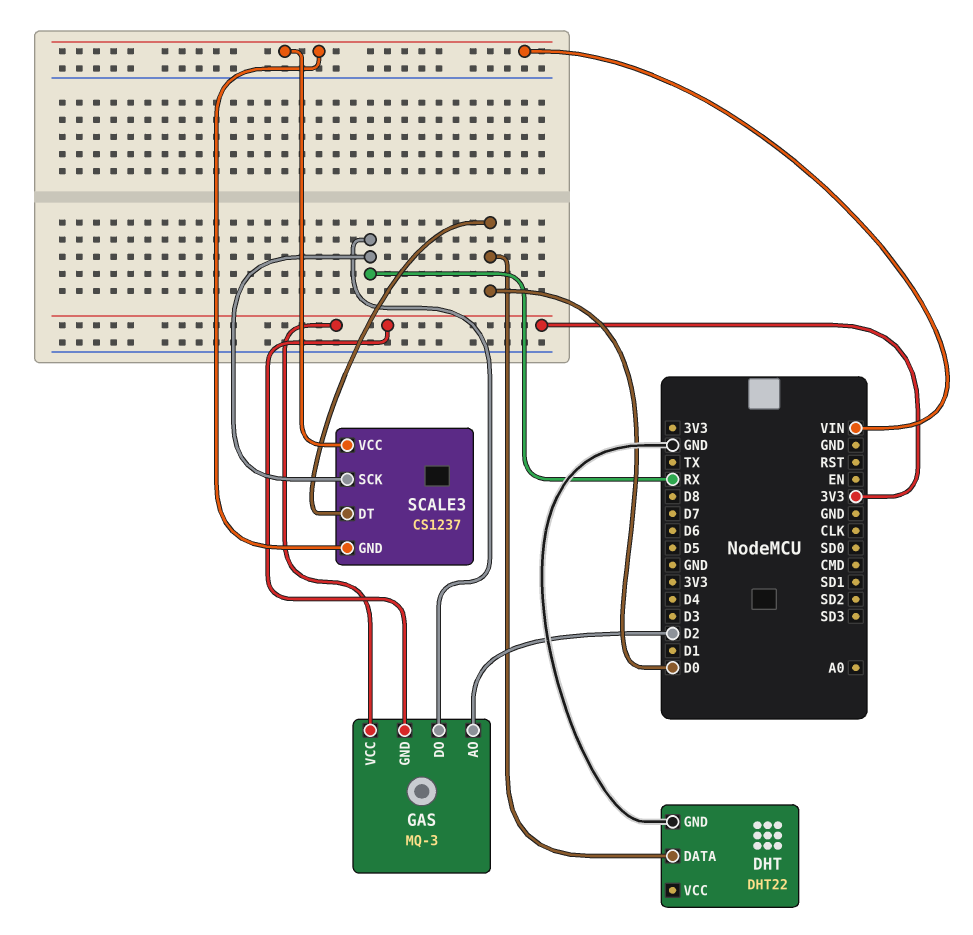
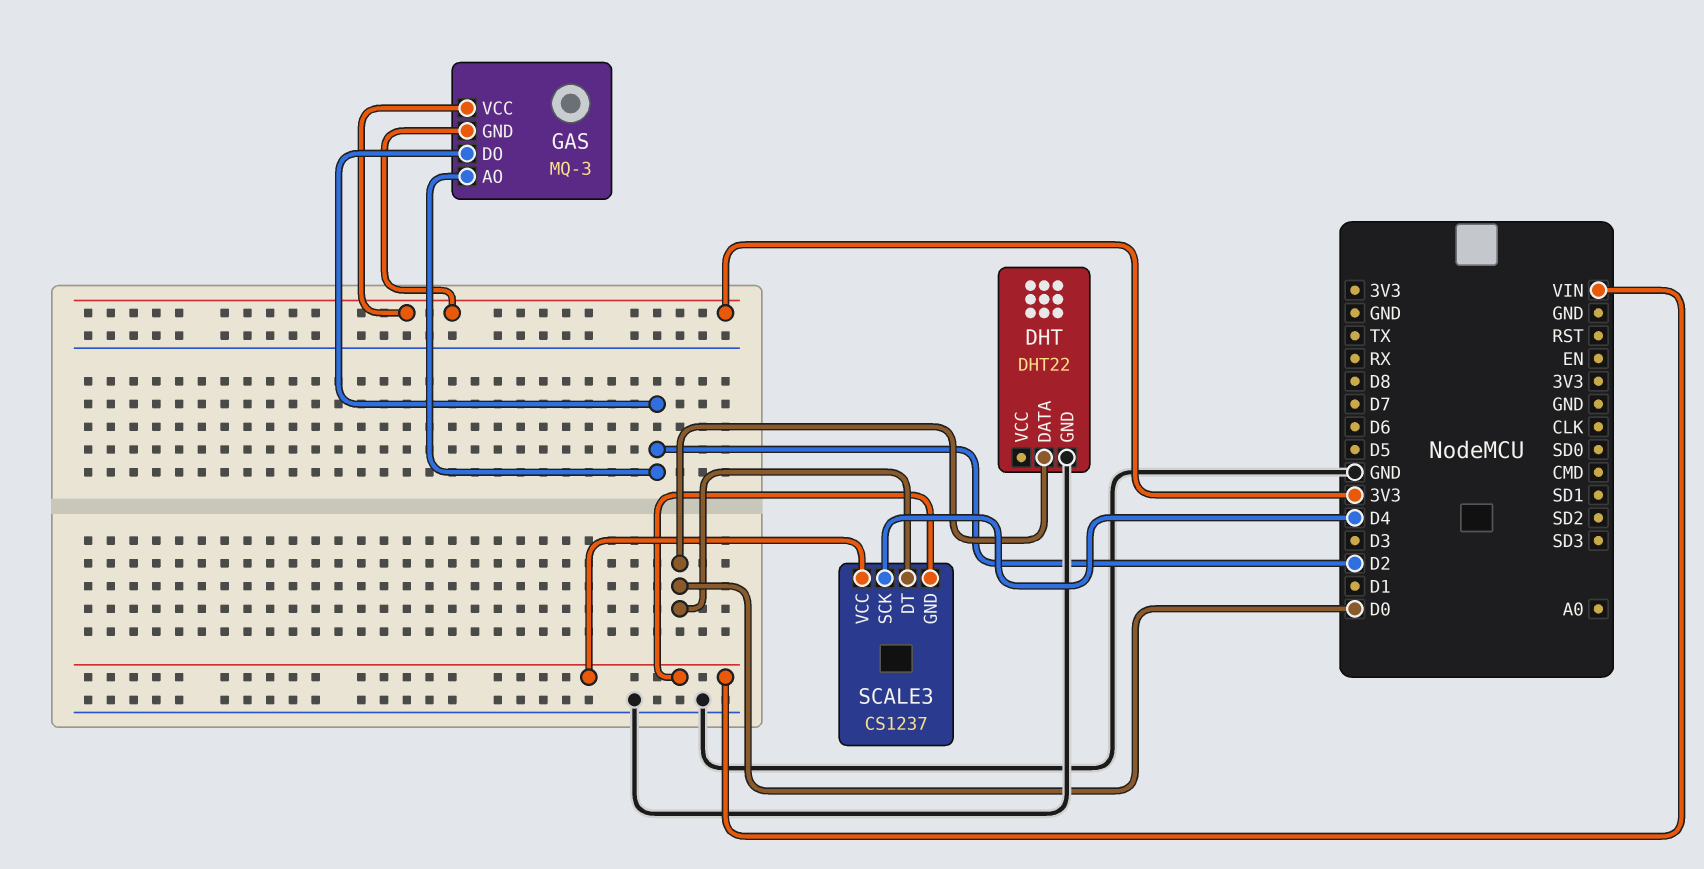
GAS pin DO: RX -> D2
SCALE3 pin SCK: RX -> D4

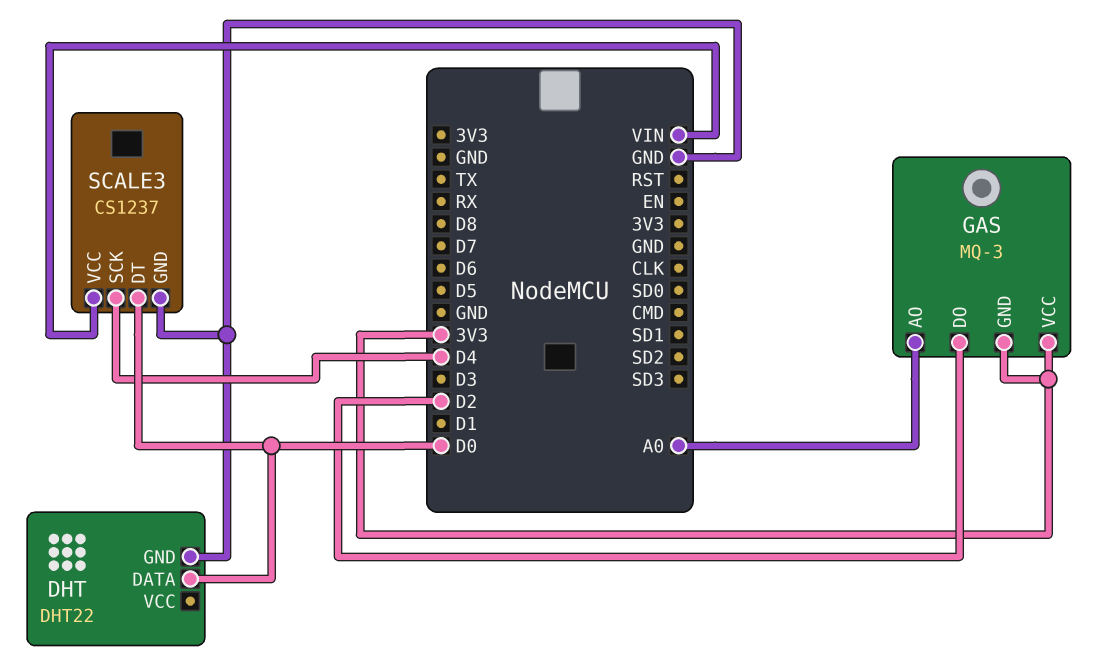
GAS pin AO: D2 -> A0
SCALE3 pin GND: VIN -> GND

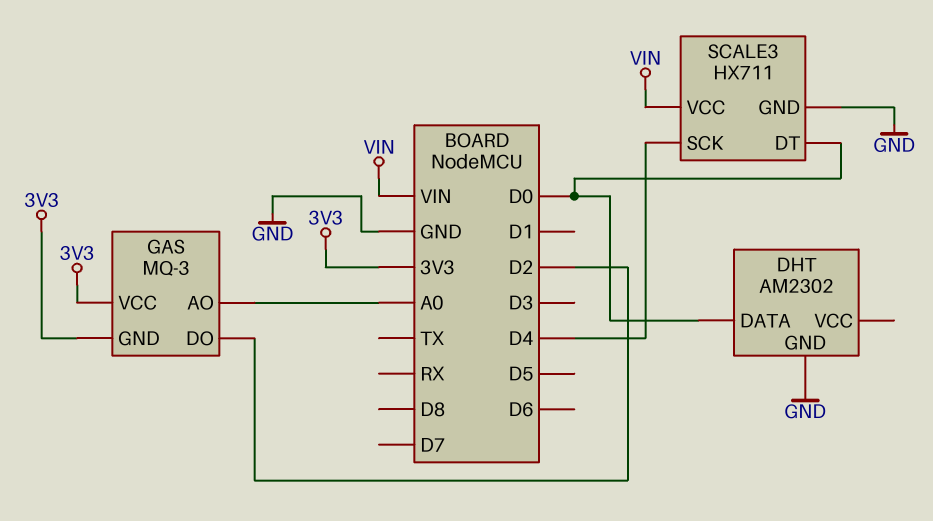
DHT: DHT22 -> AM2302
SCALE3: CS1237 -> HX711

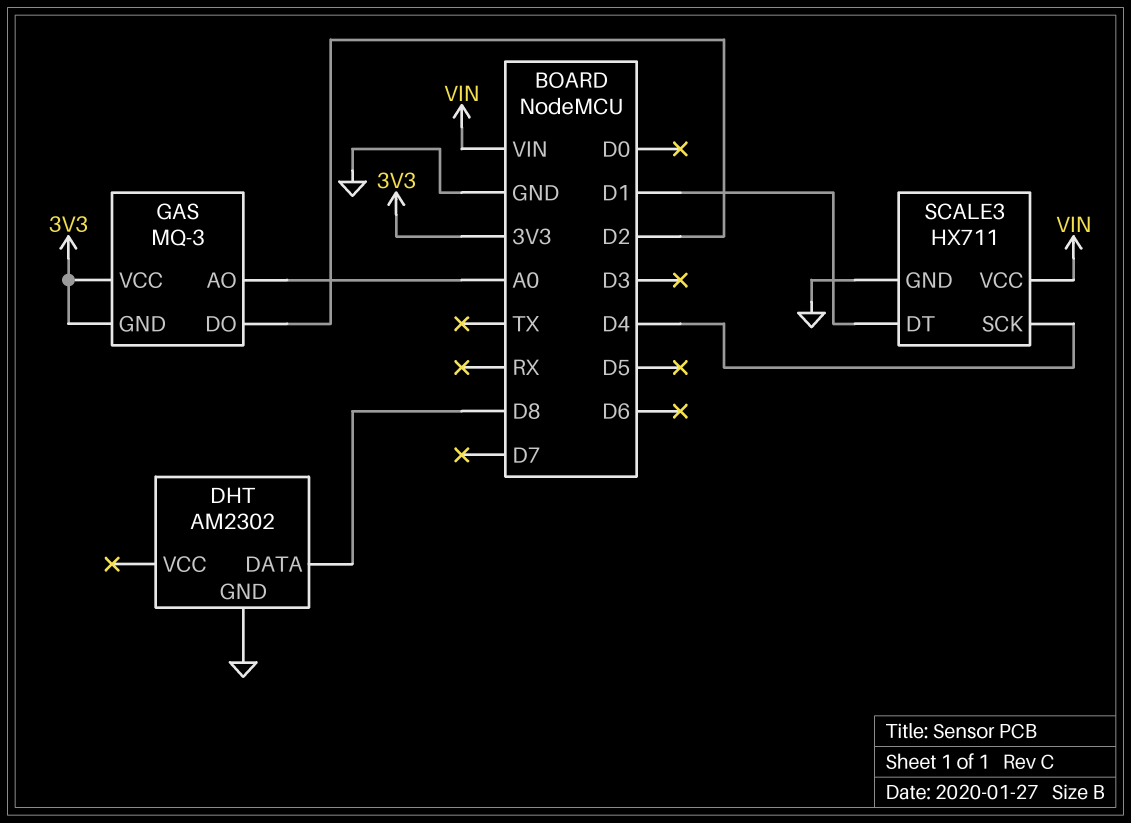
DHT pin DATA: D0 -> D8
SCALE3 pin DT: D0 -> D1

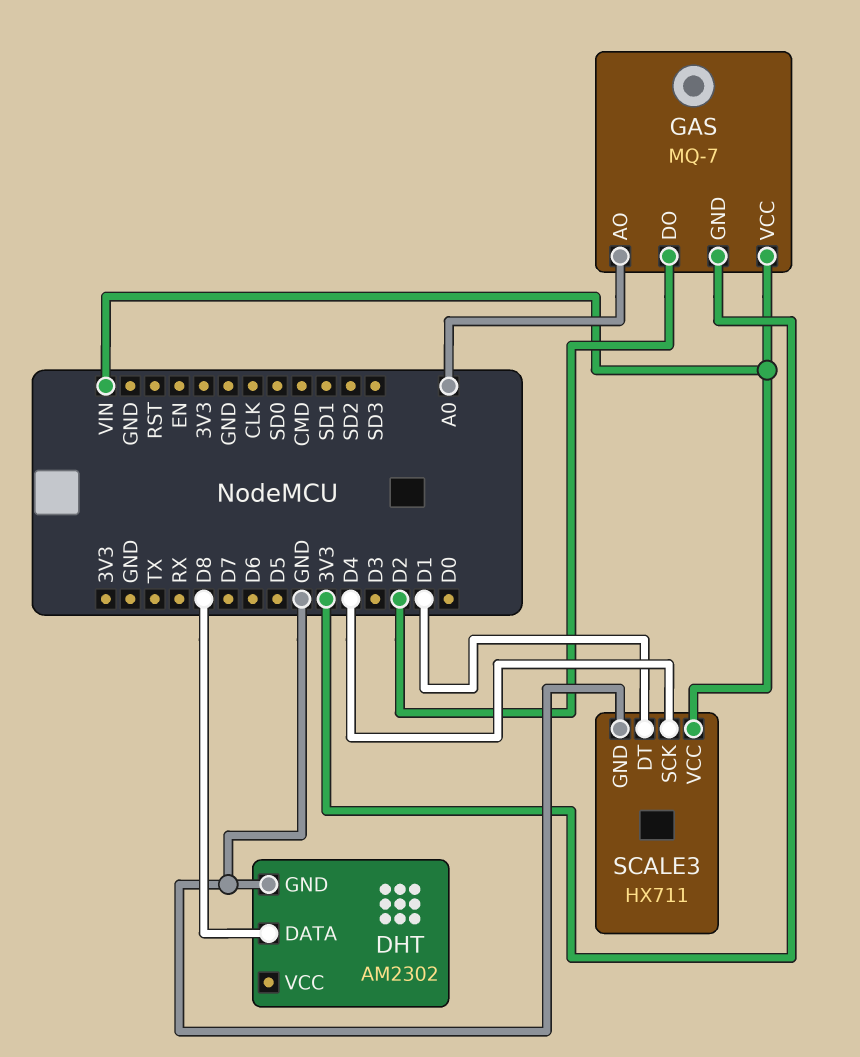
GAS: MQ-3 -> MQ-7
GAS pin VCC: 3V3 -> VIN

